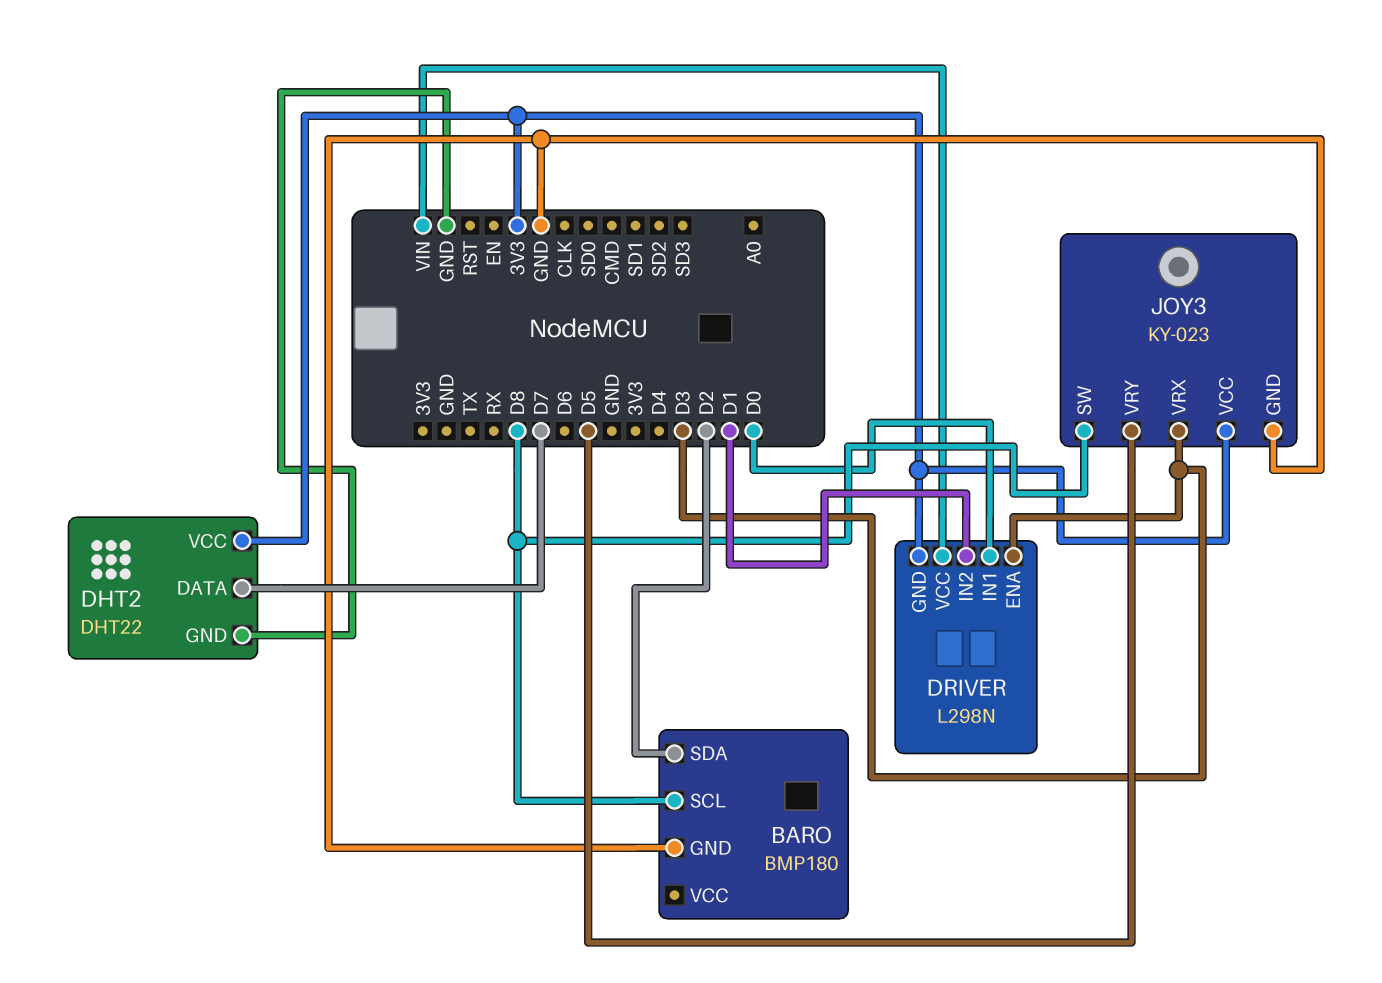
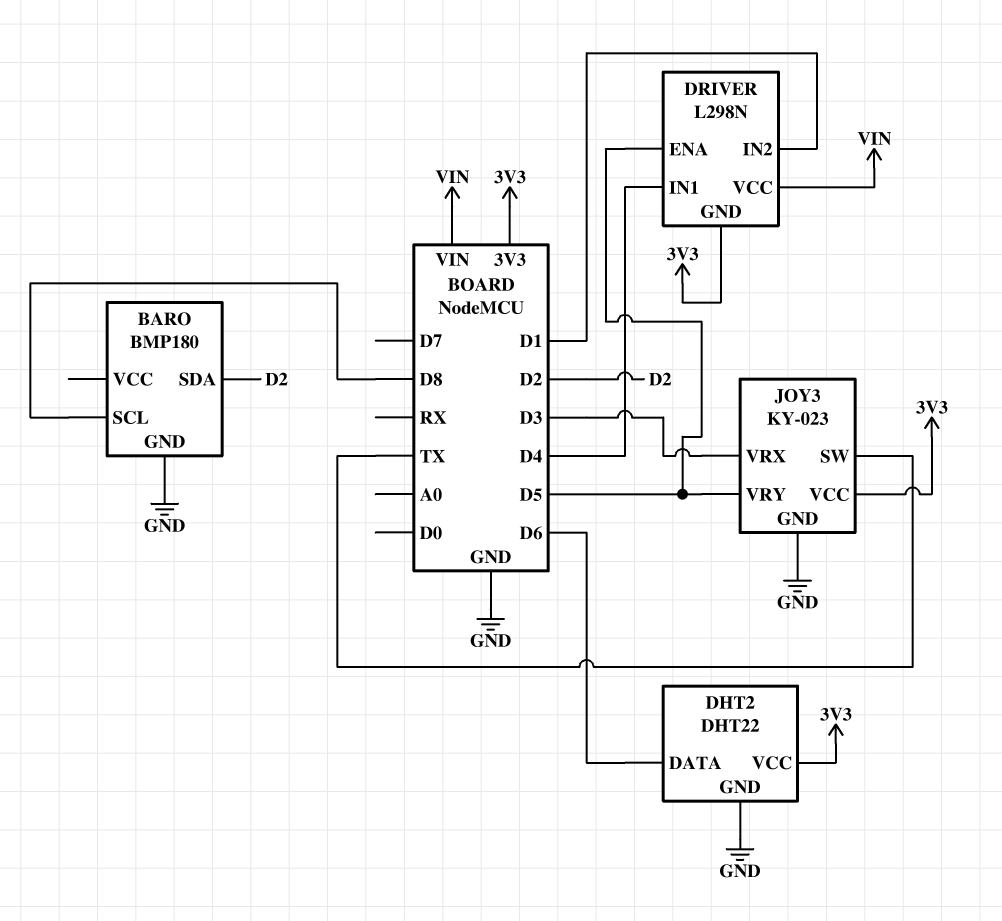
DHT2 pin DATA: D7 -> D6
DRIVER pin ENA: D3 -> D5
DRIVER pin IN1: D0 -> D4
JOY3 pin SW: D8 -> TX

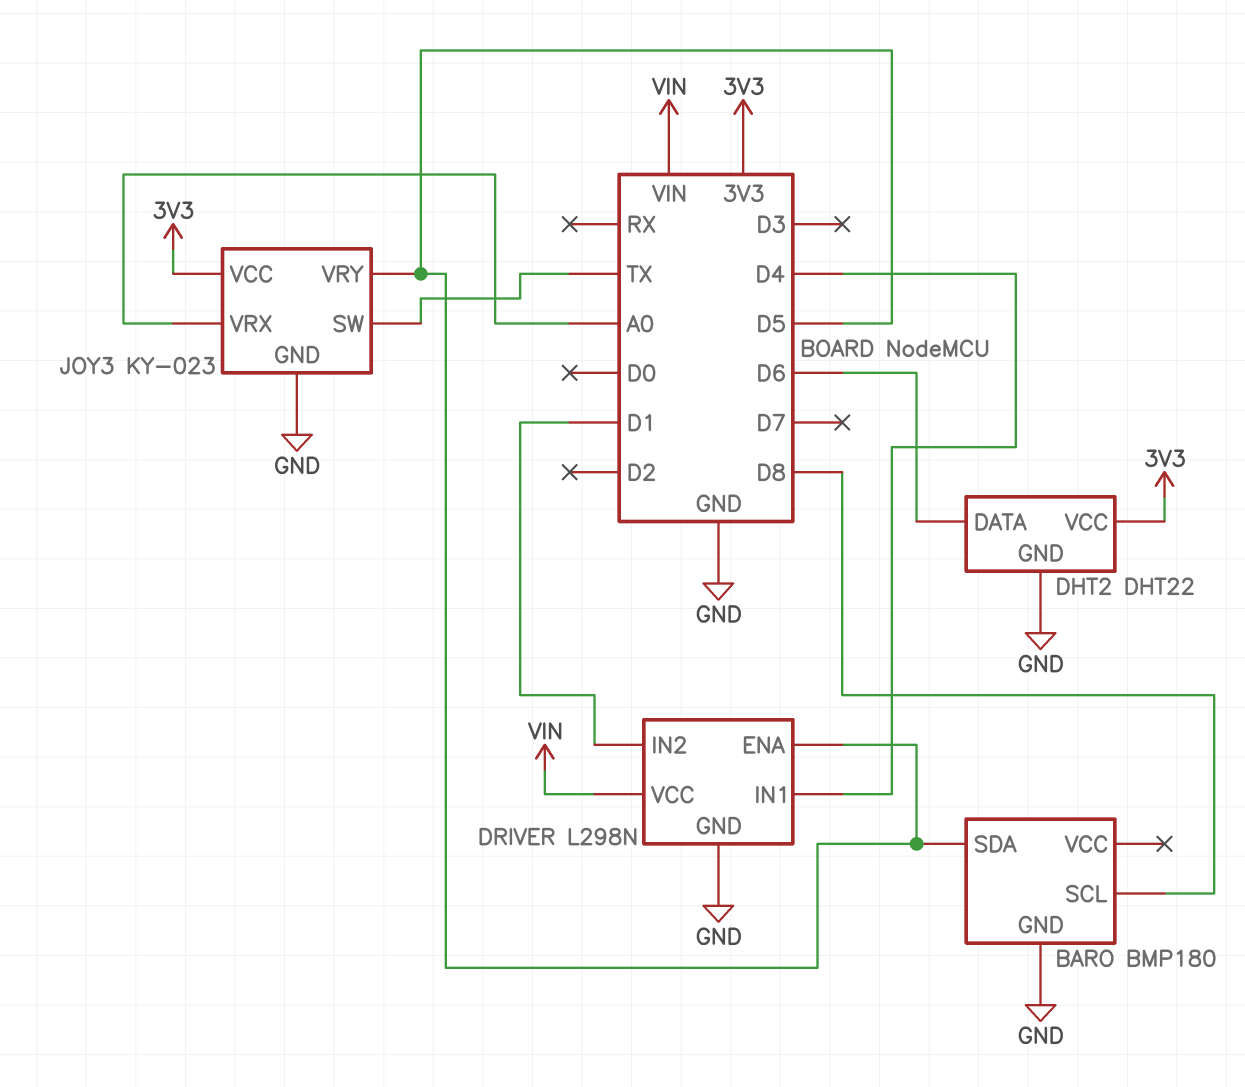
BARO pin SDA: D2 -> D5
DRIVER pin GND: 3V3 -> GND
JOY3 pin VRX: D3 -> A0

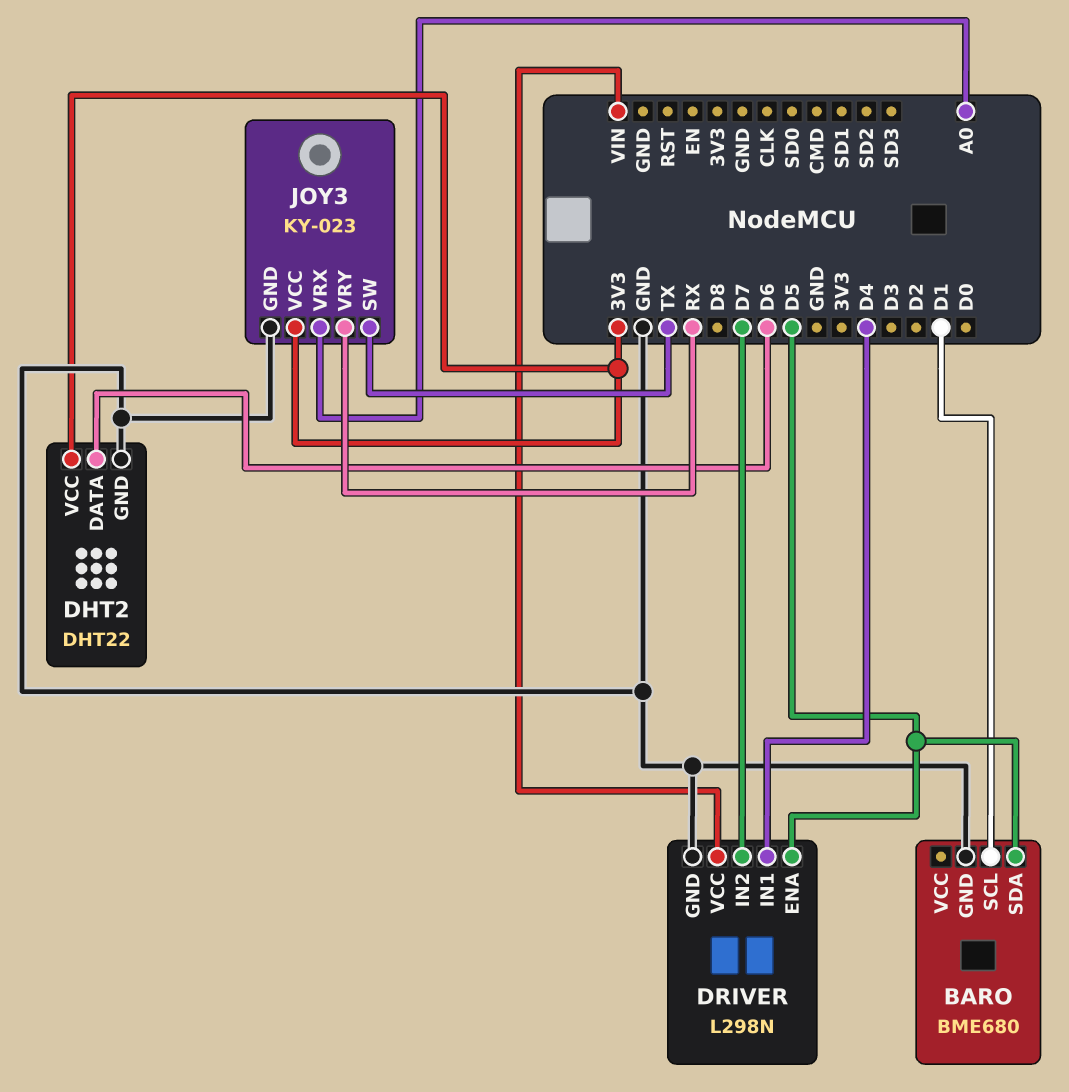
BARO: BMP180 -> BME680
BARO pin SCL: D8 -> D1
DRIVER pin IN2: D1 -> D7
JOY3 pin VRY: D5 -> RX

